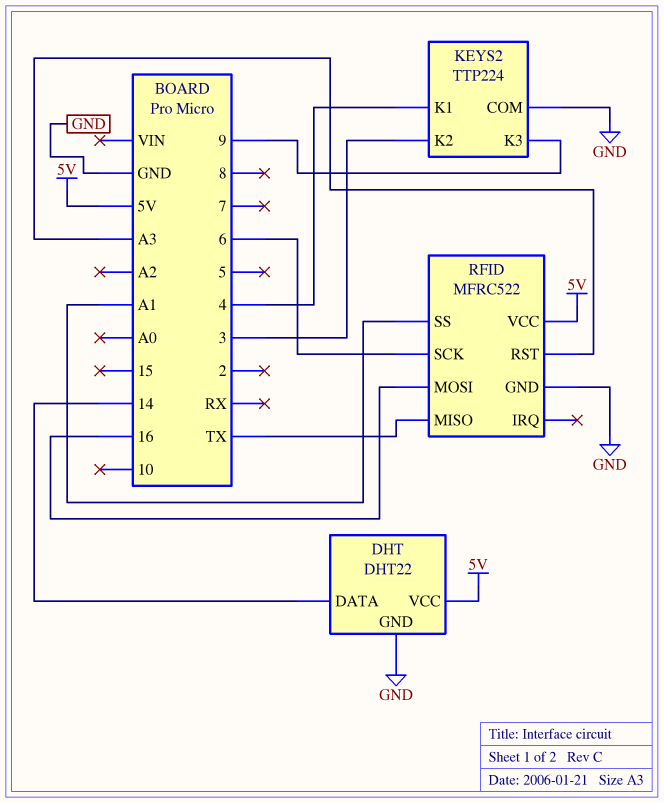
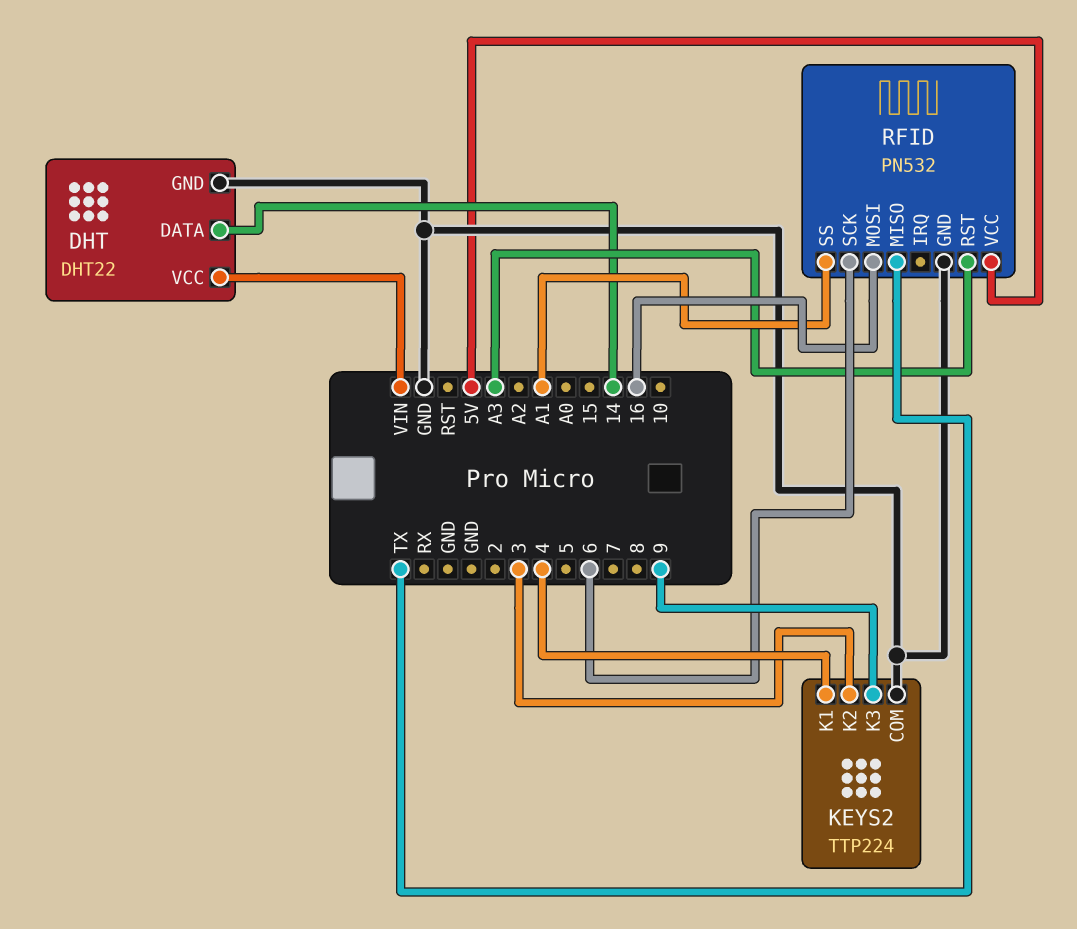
DHT pin VCC: 5V -> VIN
RFID: MFRC522 -> PN532

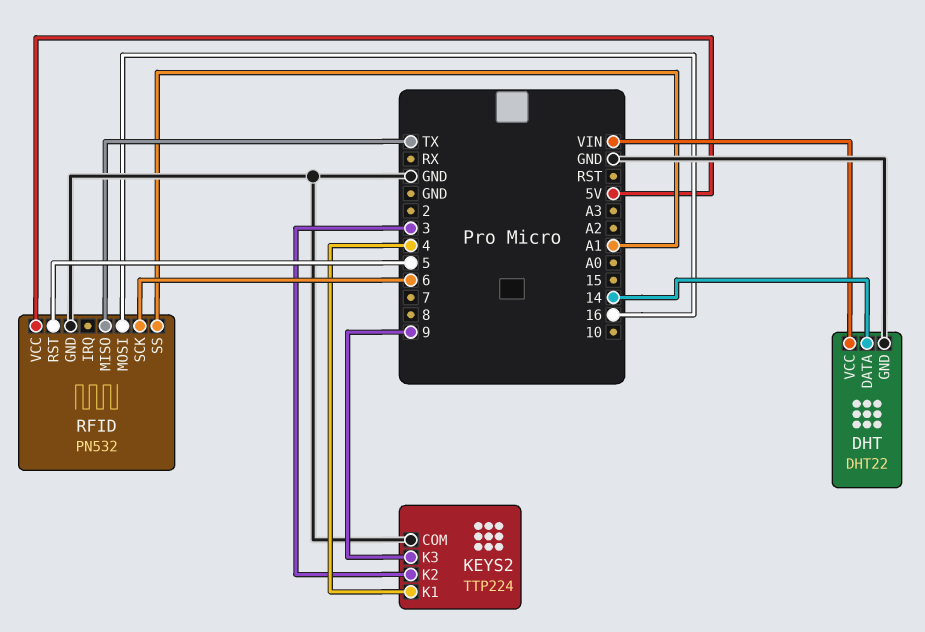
RFID pin RST: A3 -> 5

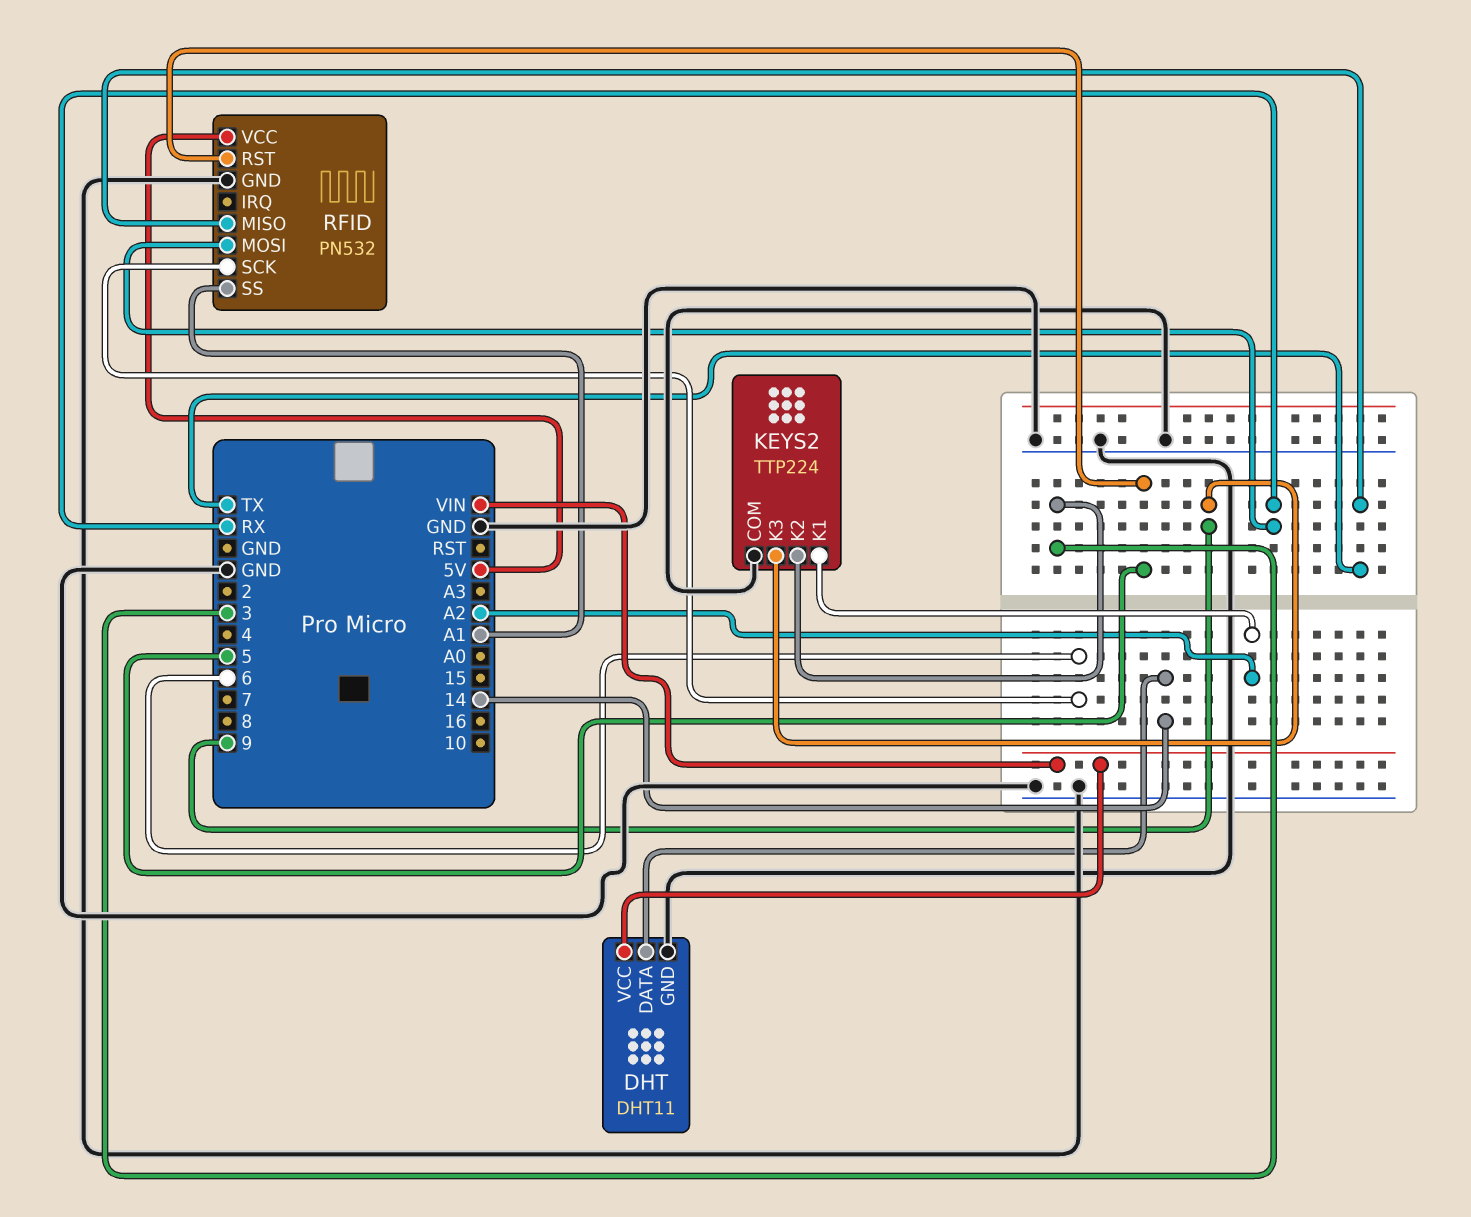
DHT: DHT22 -> DHT11
KEYS2 pin K1: 4 -> A2
RFID pin MOSI: 16 -> RX

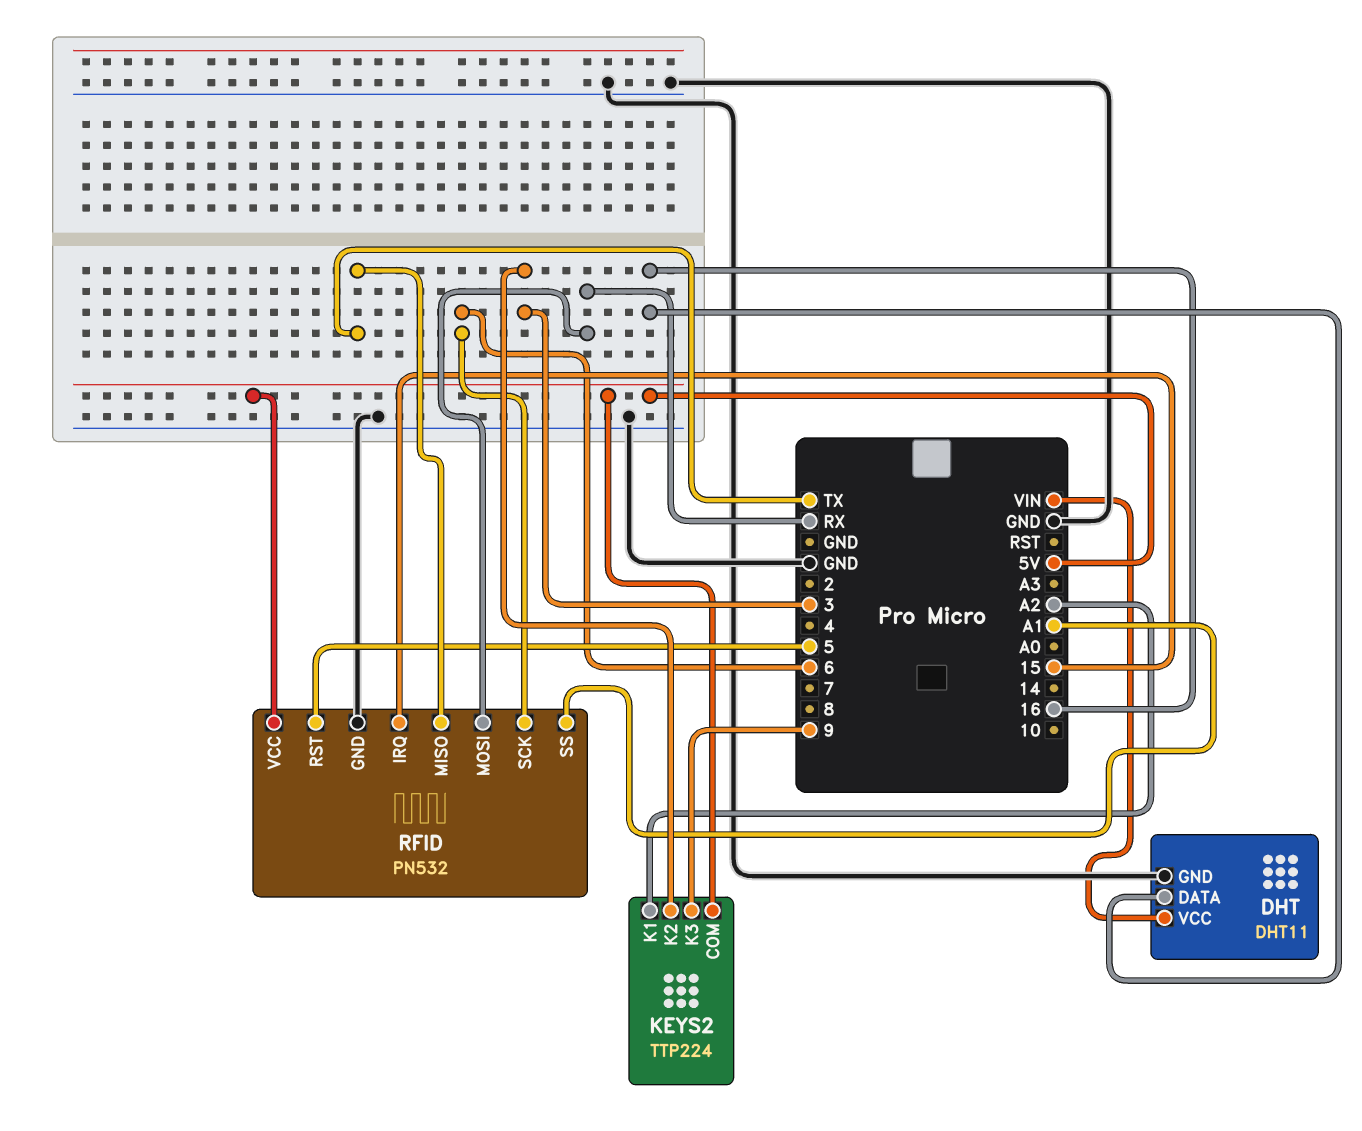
DHT pin DATA: 14 -> 16
KEYS2 pin COM: GND -> 5V
RFID pin IRQ: none -> 15

